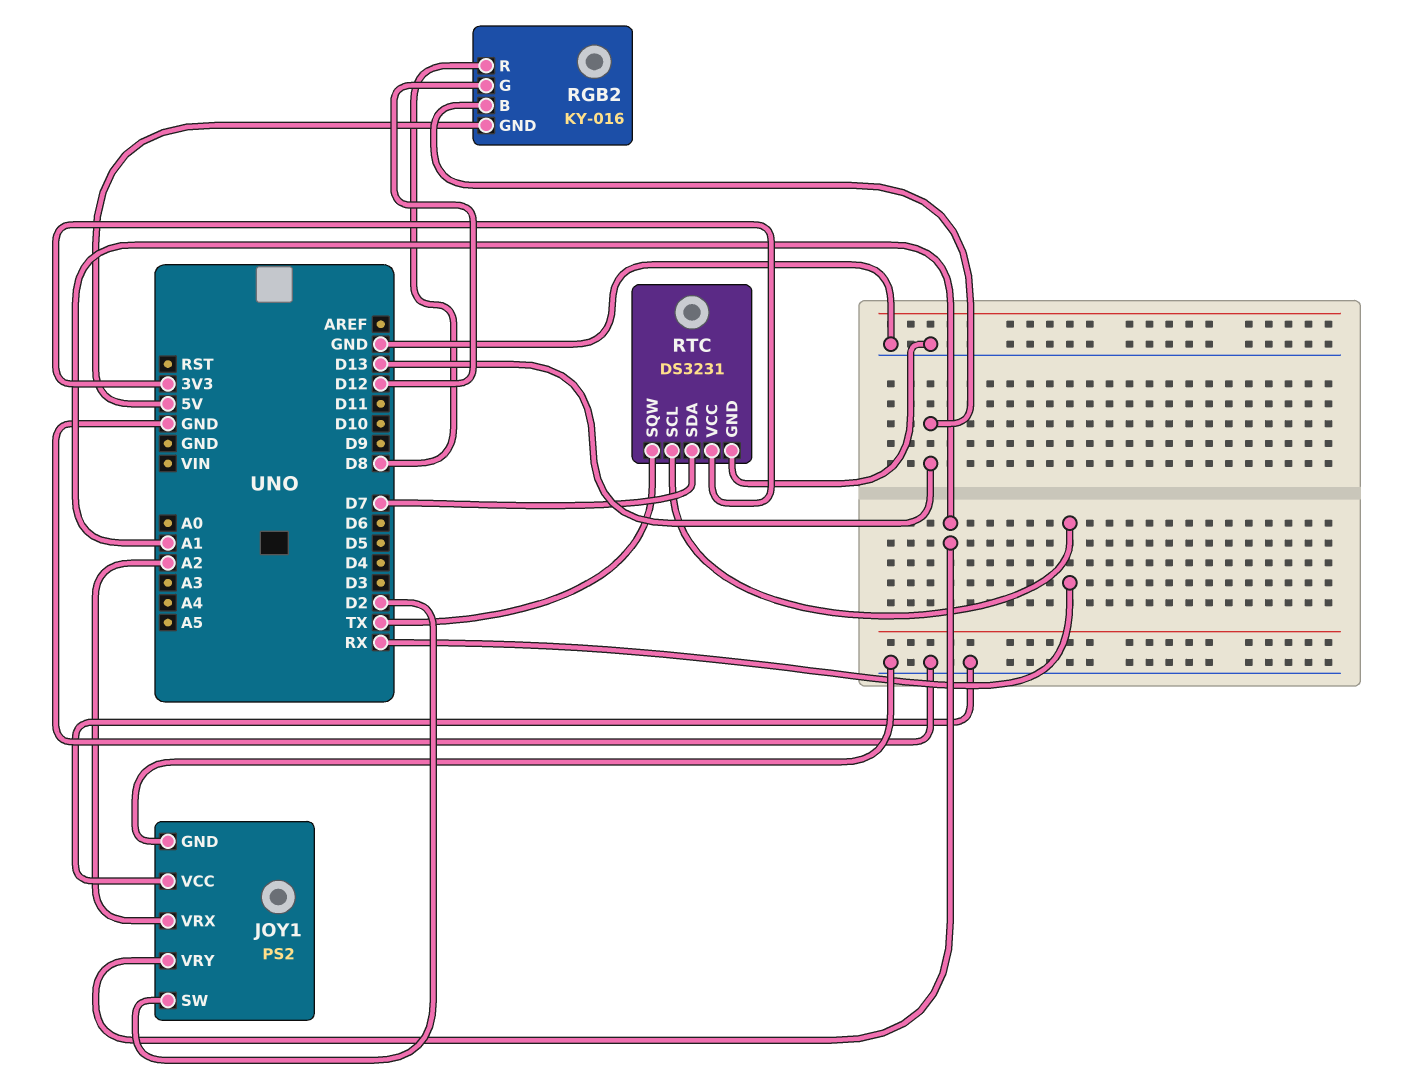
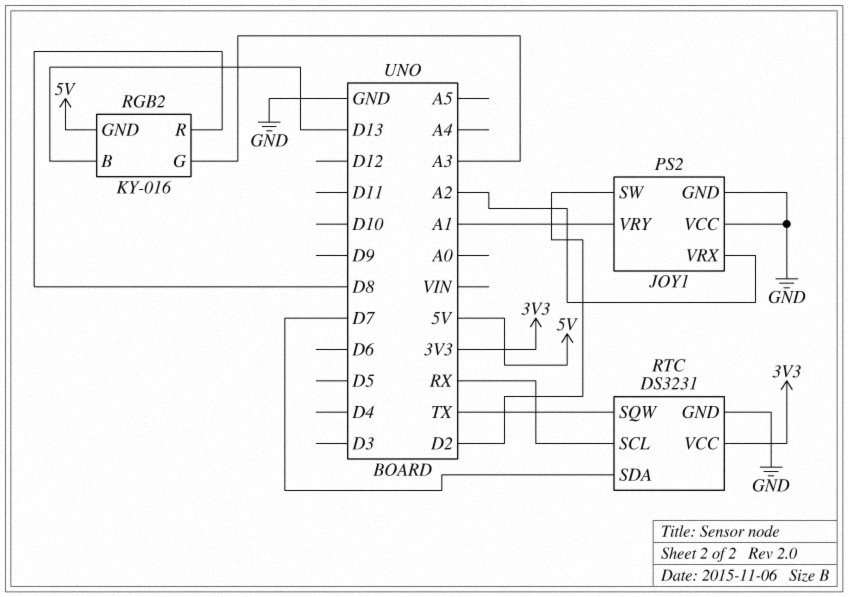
RGB2 pin G: D12 -> A3

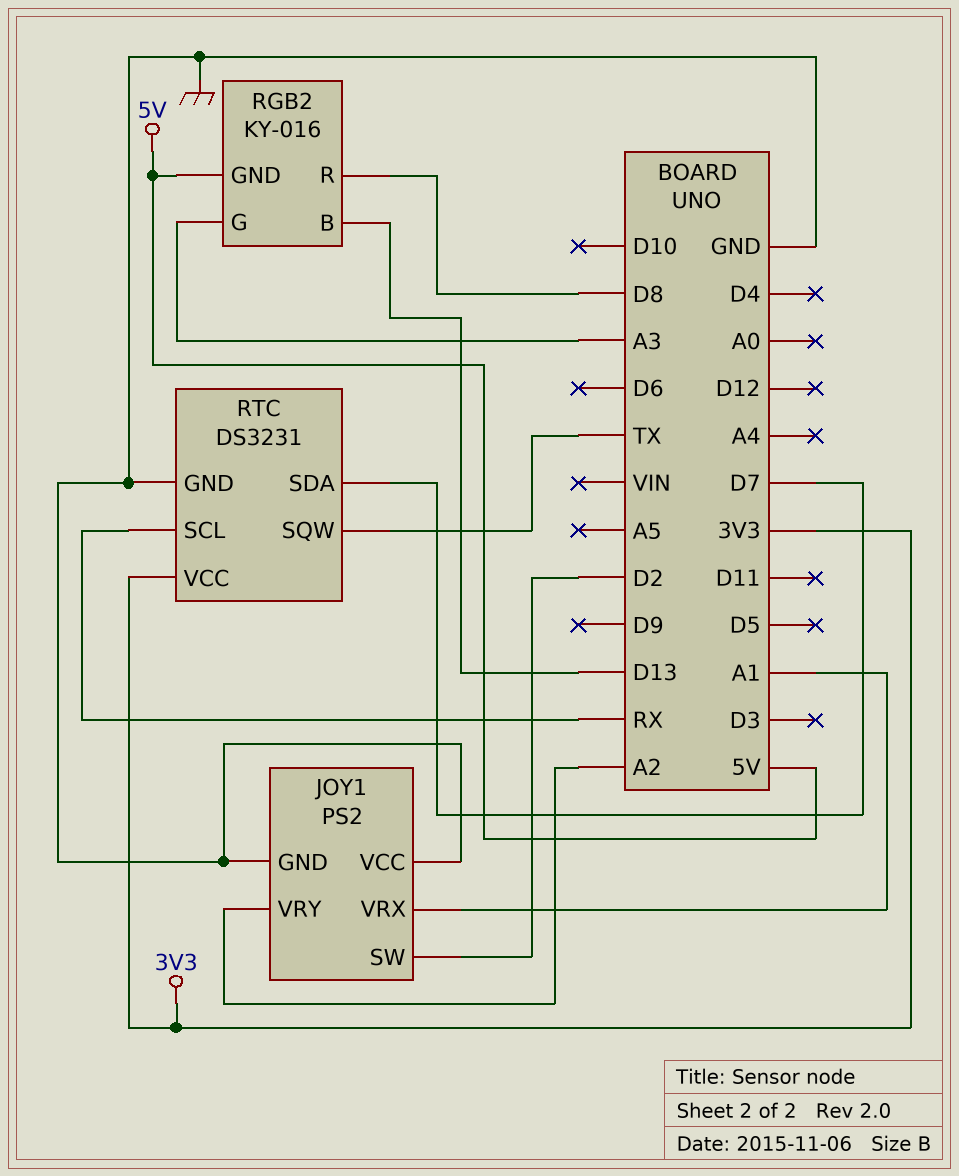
JOY1 pin VRX: A2 -> A1
JOY1 pin VRY: A1 -> A2

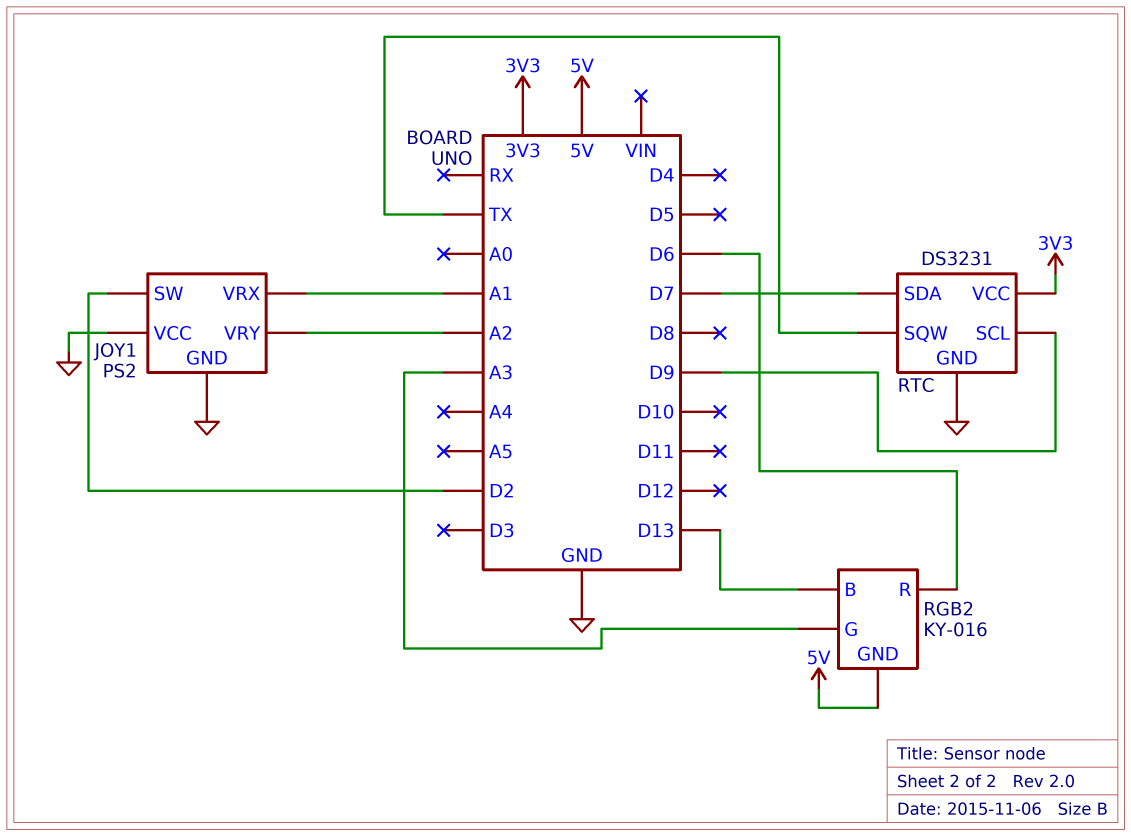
RGB2 pin R: D8 -> D6
RTC pin SCL: RX -> D9

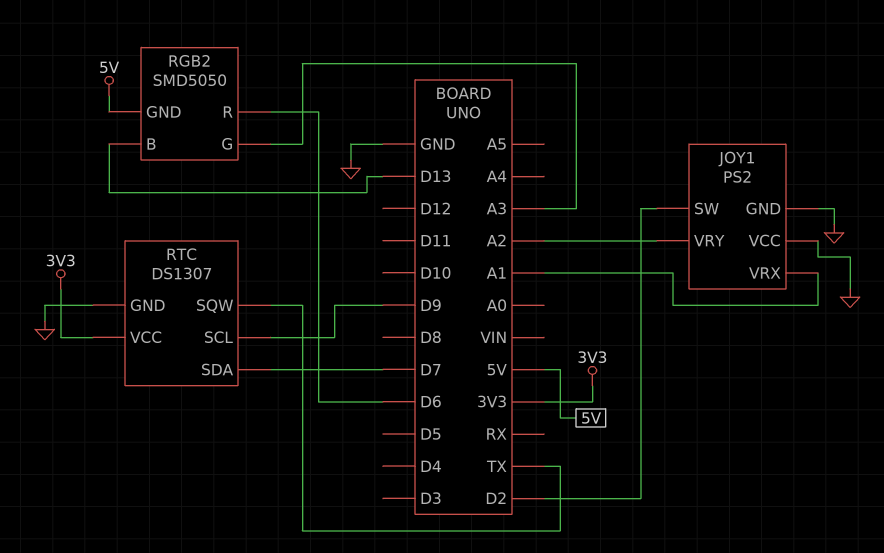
RGB2: KY-016 -> SMD5050
RTC: DS3231 -> DS1307

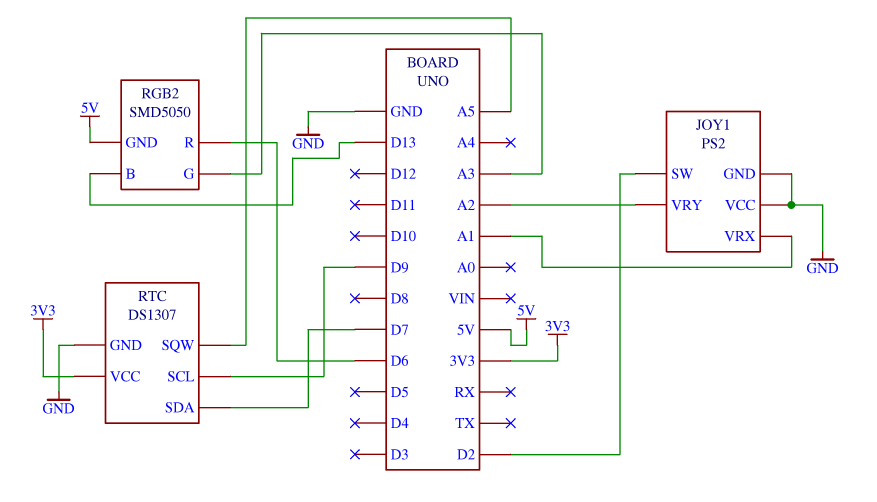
RTC pin SQW: TX -> A5

